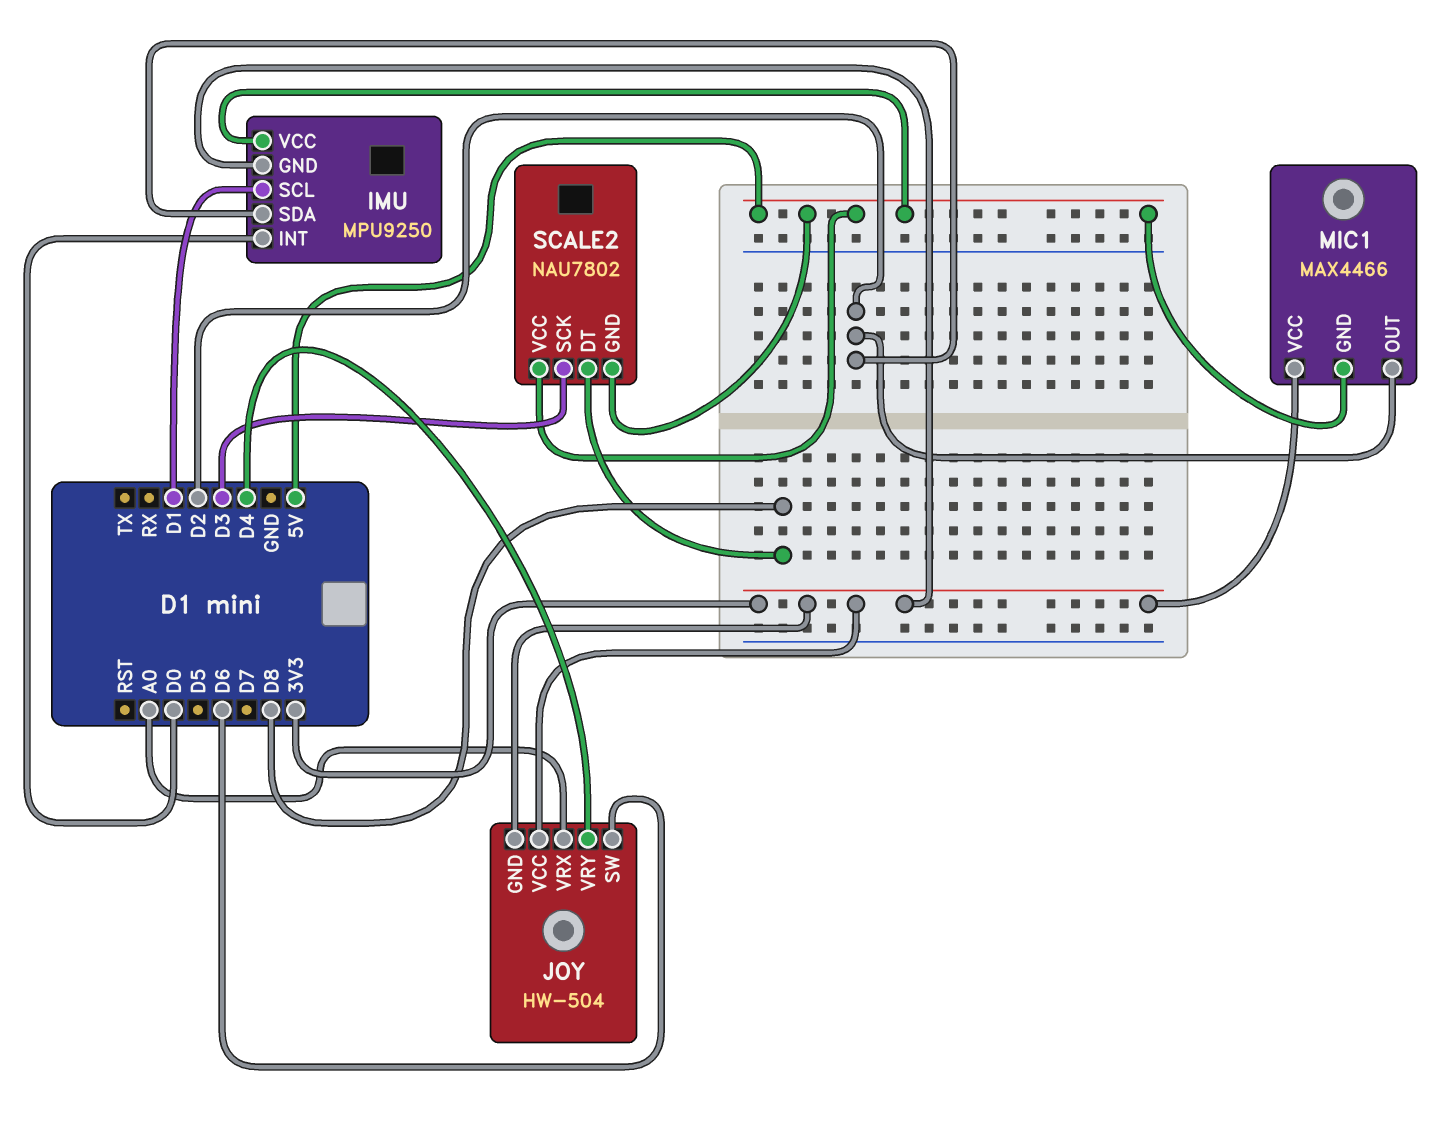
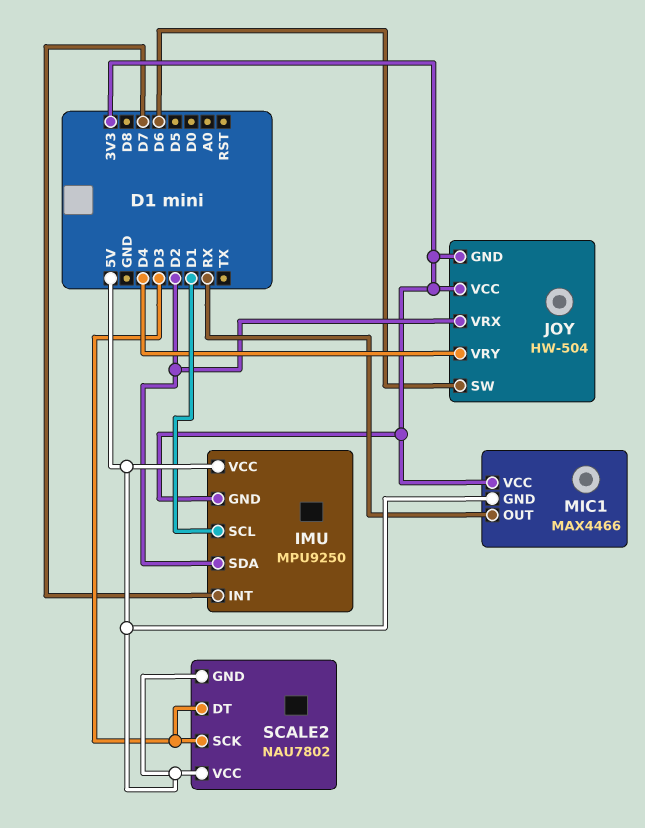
IMU pin INT: D0 -> D7
JOY pin VRX: A0 -> D2
MIC1 pin OUT: D2 -> RX
SCALE2 pin DT: D8 -> D3

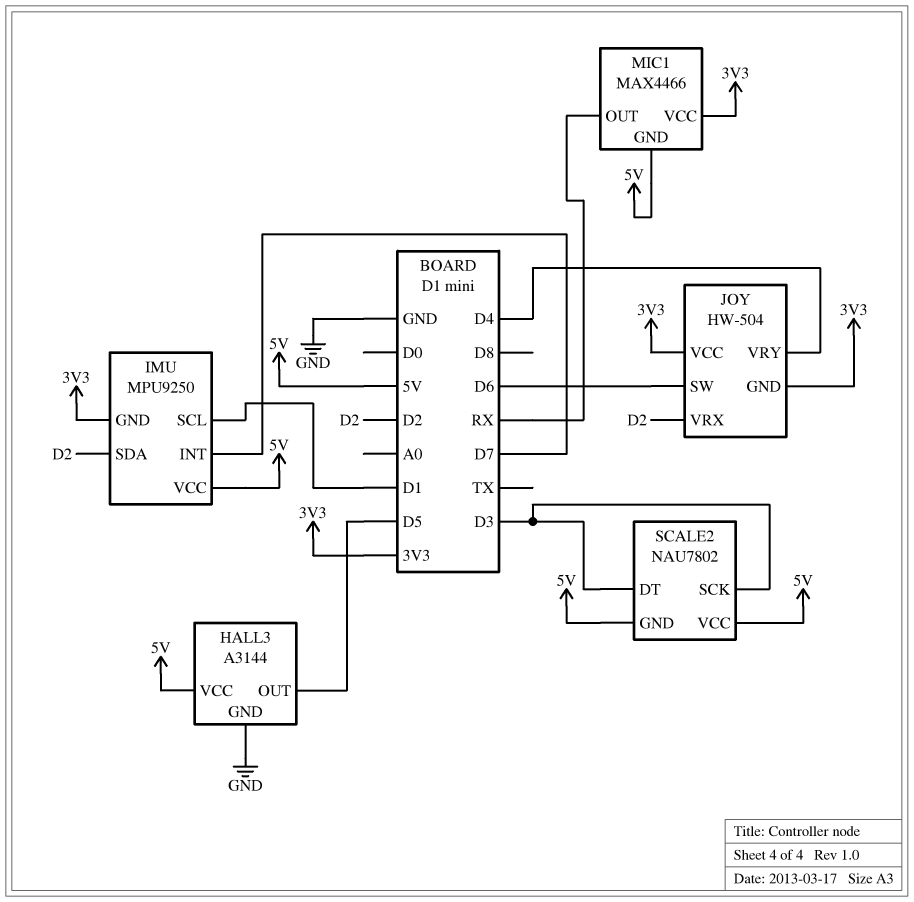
HALL3: none -> A3144
HALL3 pin GND: none -> GND
HALL3 pin OUT: none -> D5
HALL3 pin VCC: none -> 5V

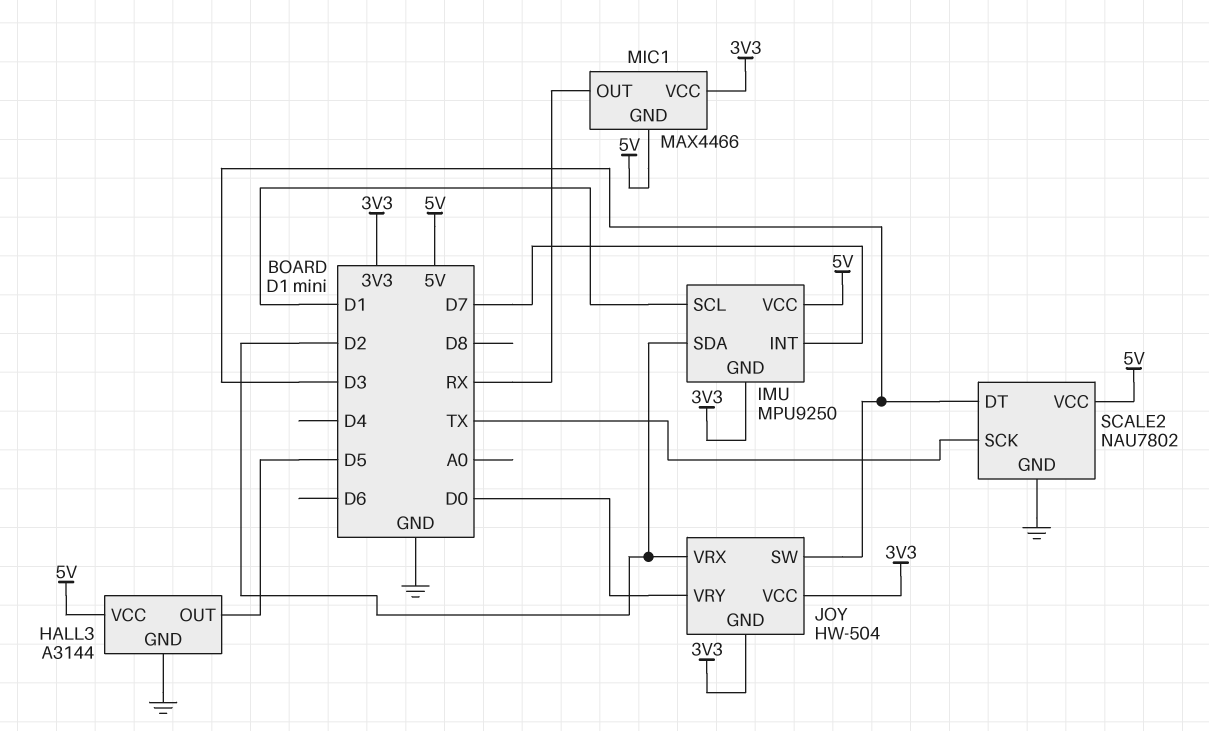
JOY pin SW: D6 -> D3
JOY pin VRY: D4 -> D0
SCALE2 pin GND: 5V -> GND
SCALE2 pin SCK: D3 -> TX

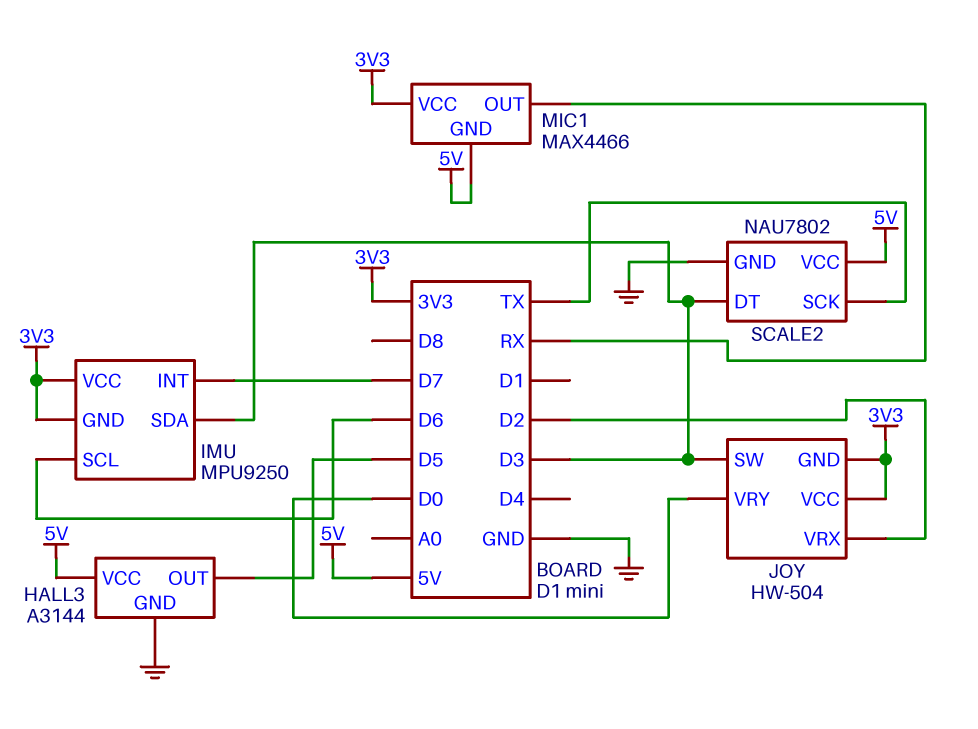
IMU pin SCL: D1 -> D6
IMU pin SDA: D2 -> D3
IMU pin VCC: 5V -> 3V3

